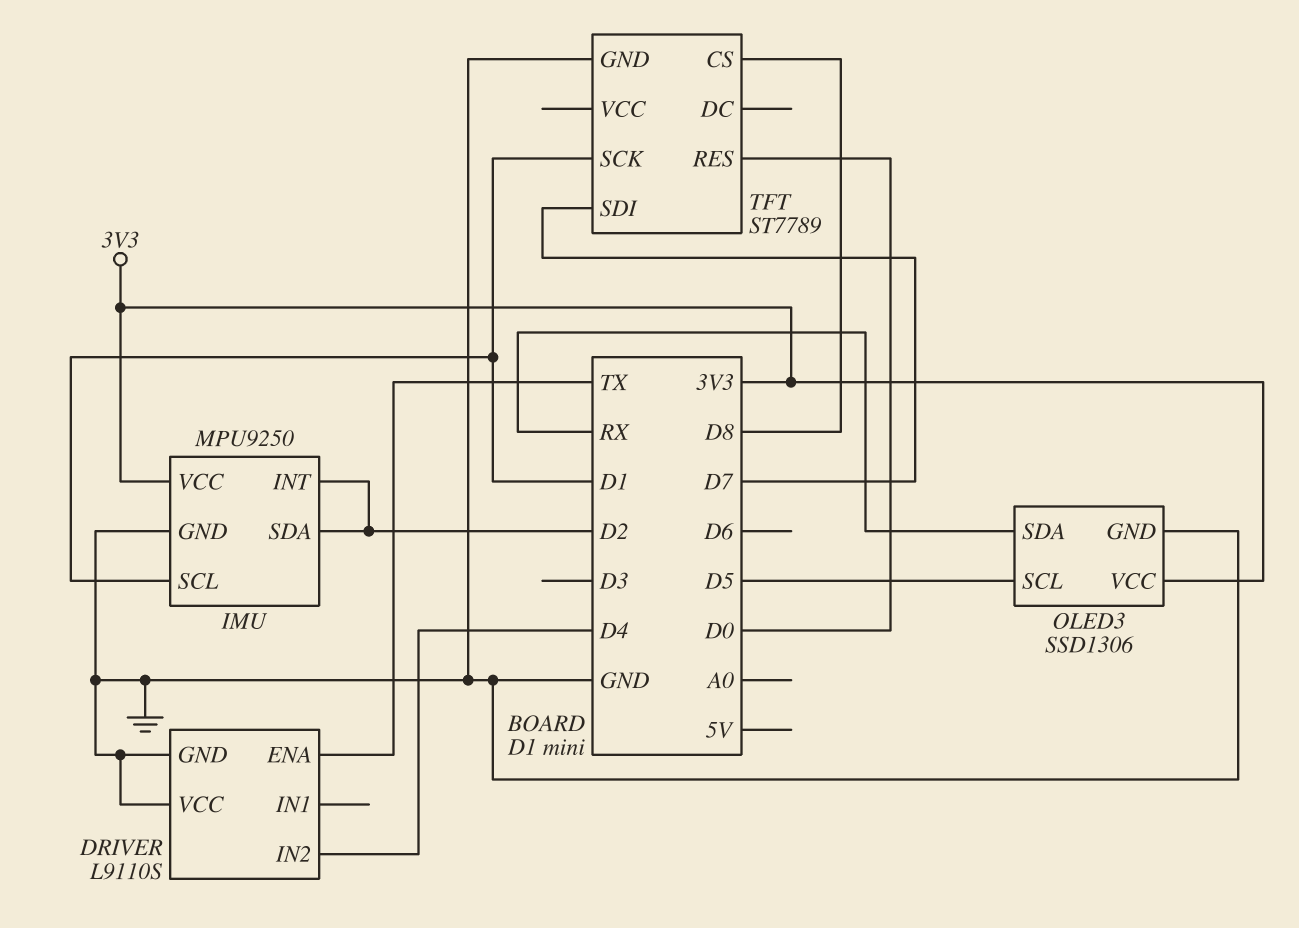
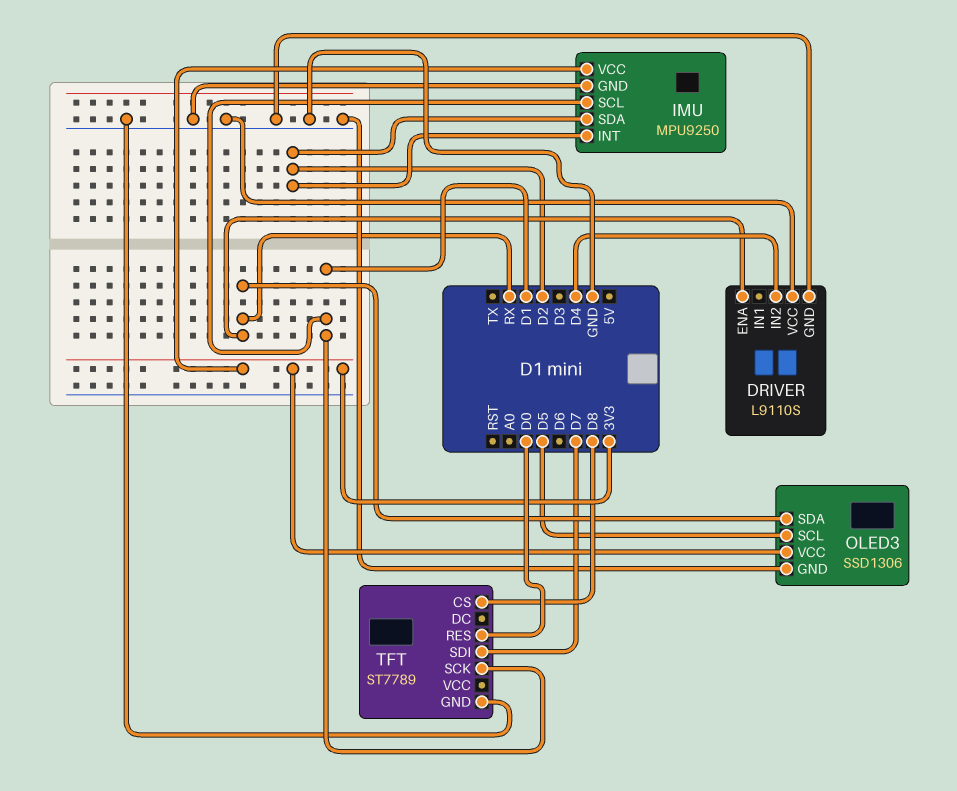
DRIVER pin ENA: TX -> RX

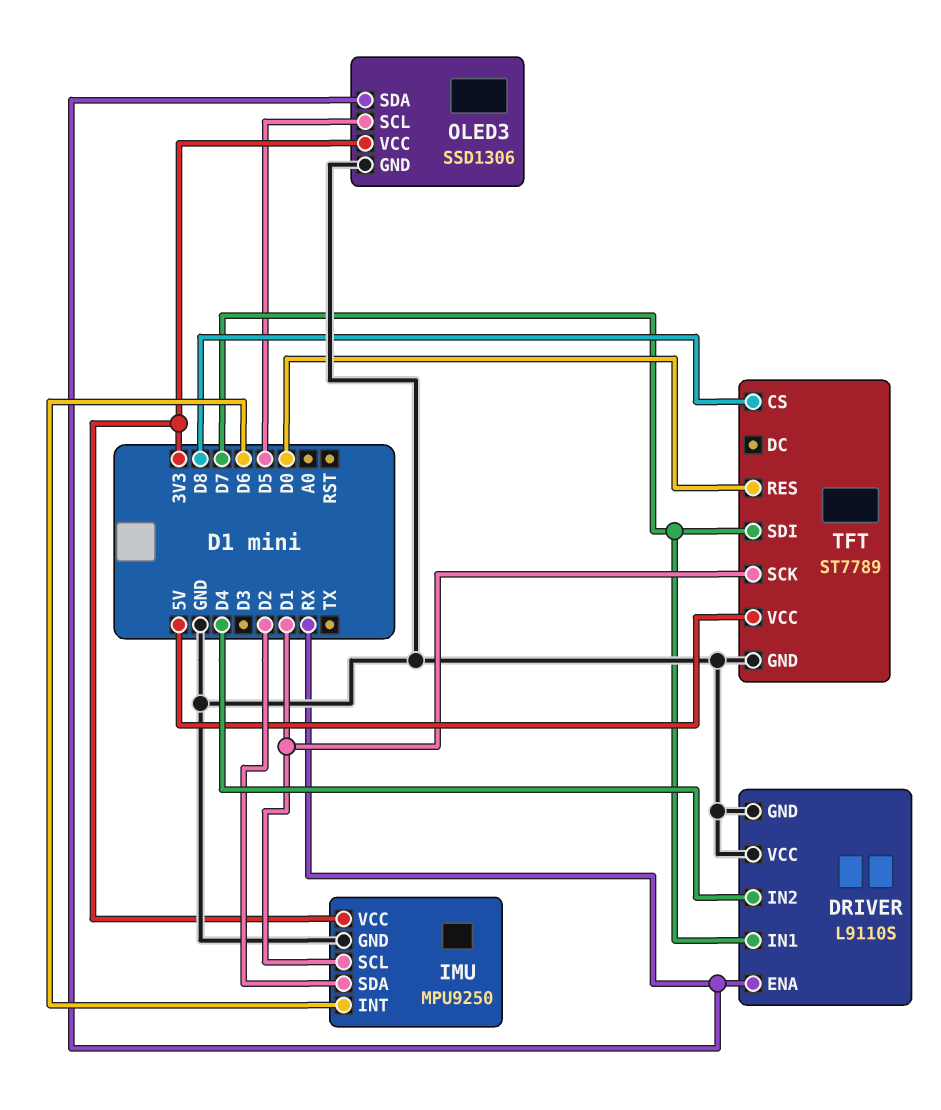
DRIVER pin IN1: none -> D7
IMU pin INT: D2 -> D6
TFT pin VCC: none -> 5V

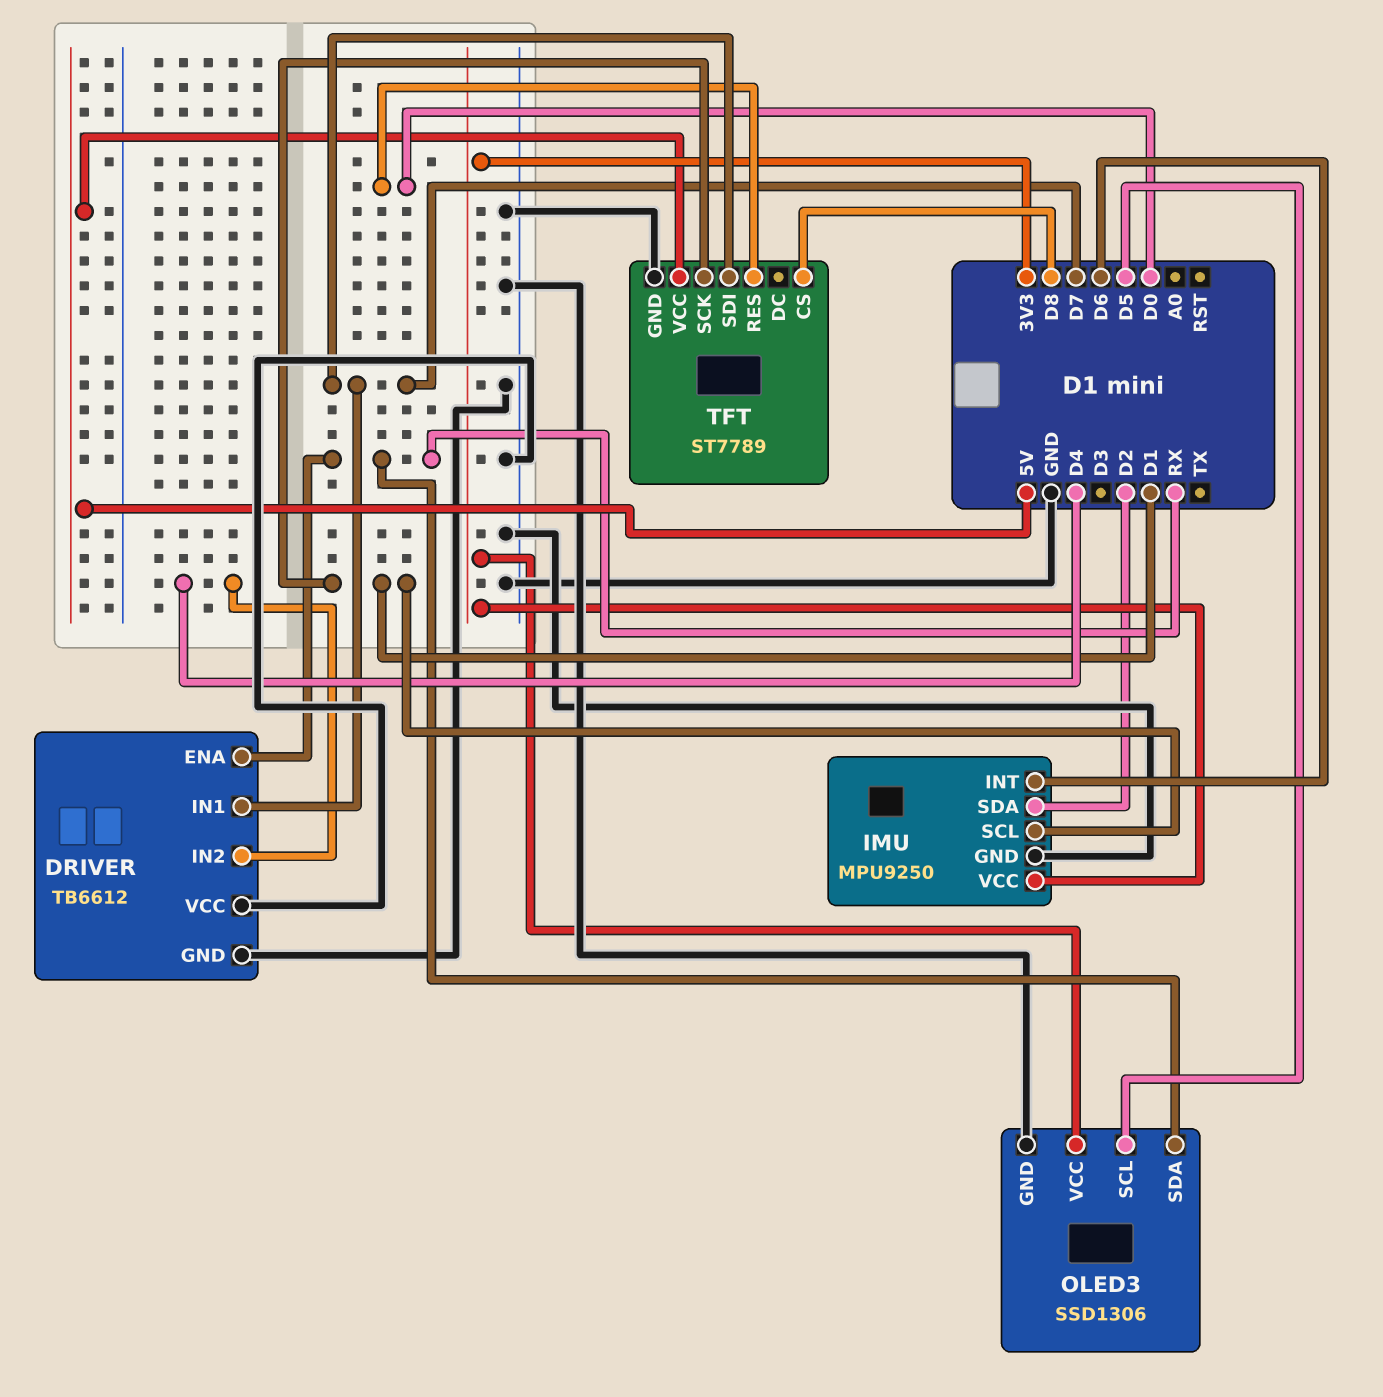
DRIVER: L9110S -> TB6612

